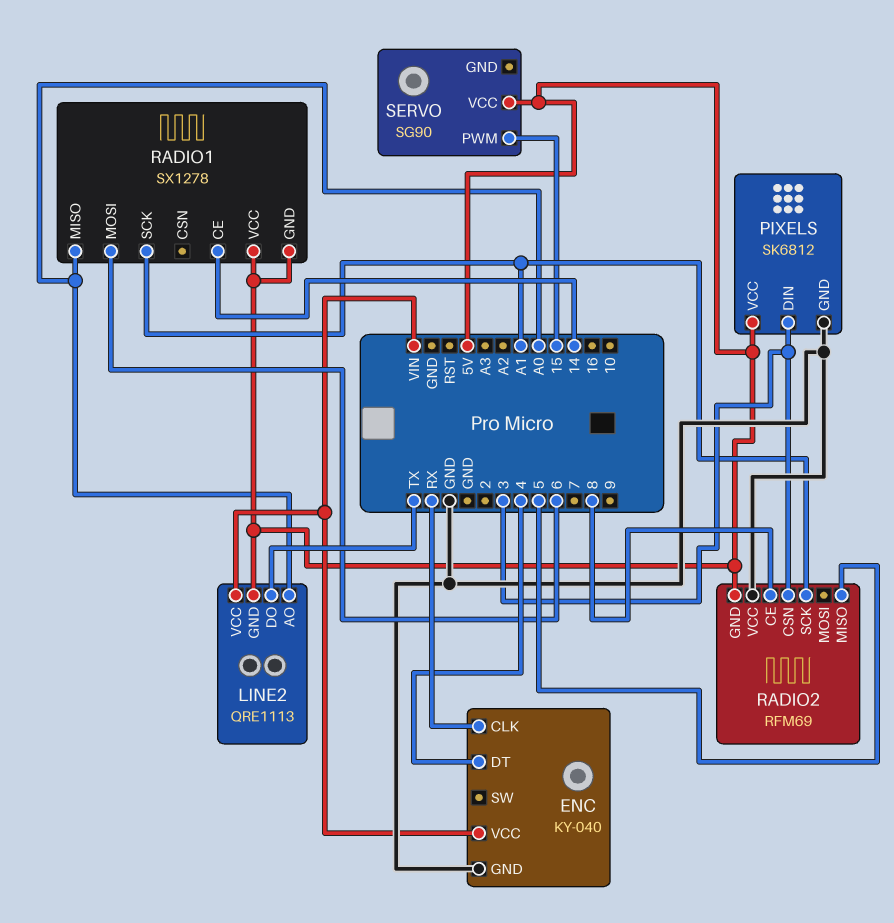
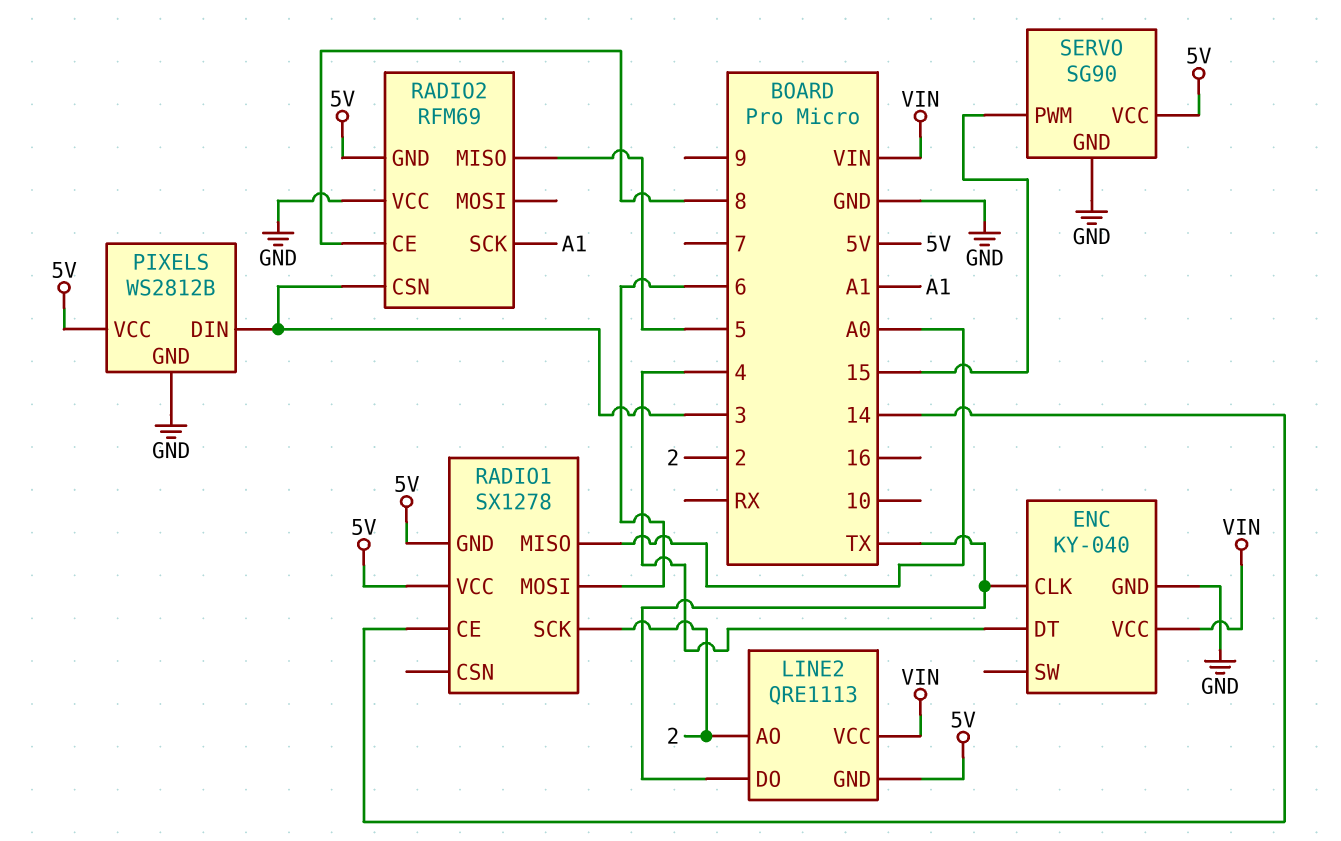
ENC pin CLK: RX -> TX
LINE2 pin AO: A0 -> 2
PIXELS: SK6812 -> WS2812B
RADIO1 pin SCK: A1 -> 2
SERVO pin GND: none -> GND

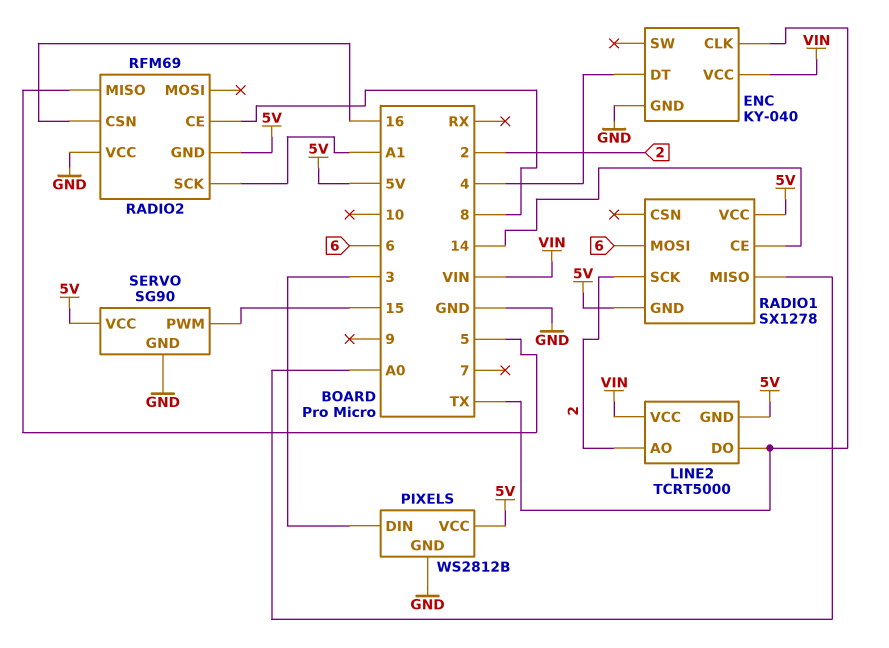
LINE2: QRE1113 -> TCRT5000
RADIO2 pin CSN: 3 -> 16

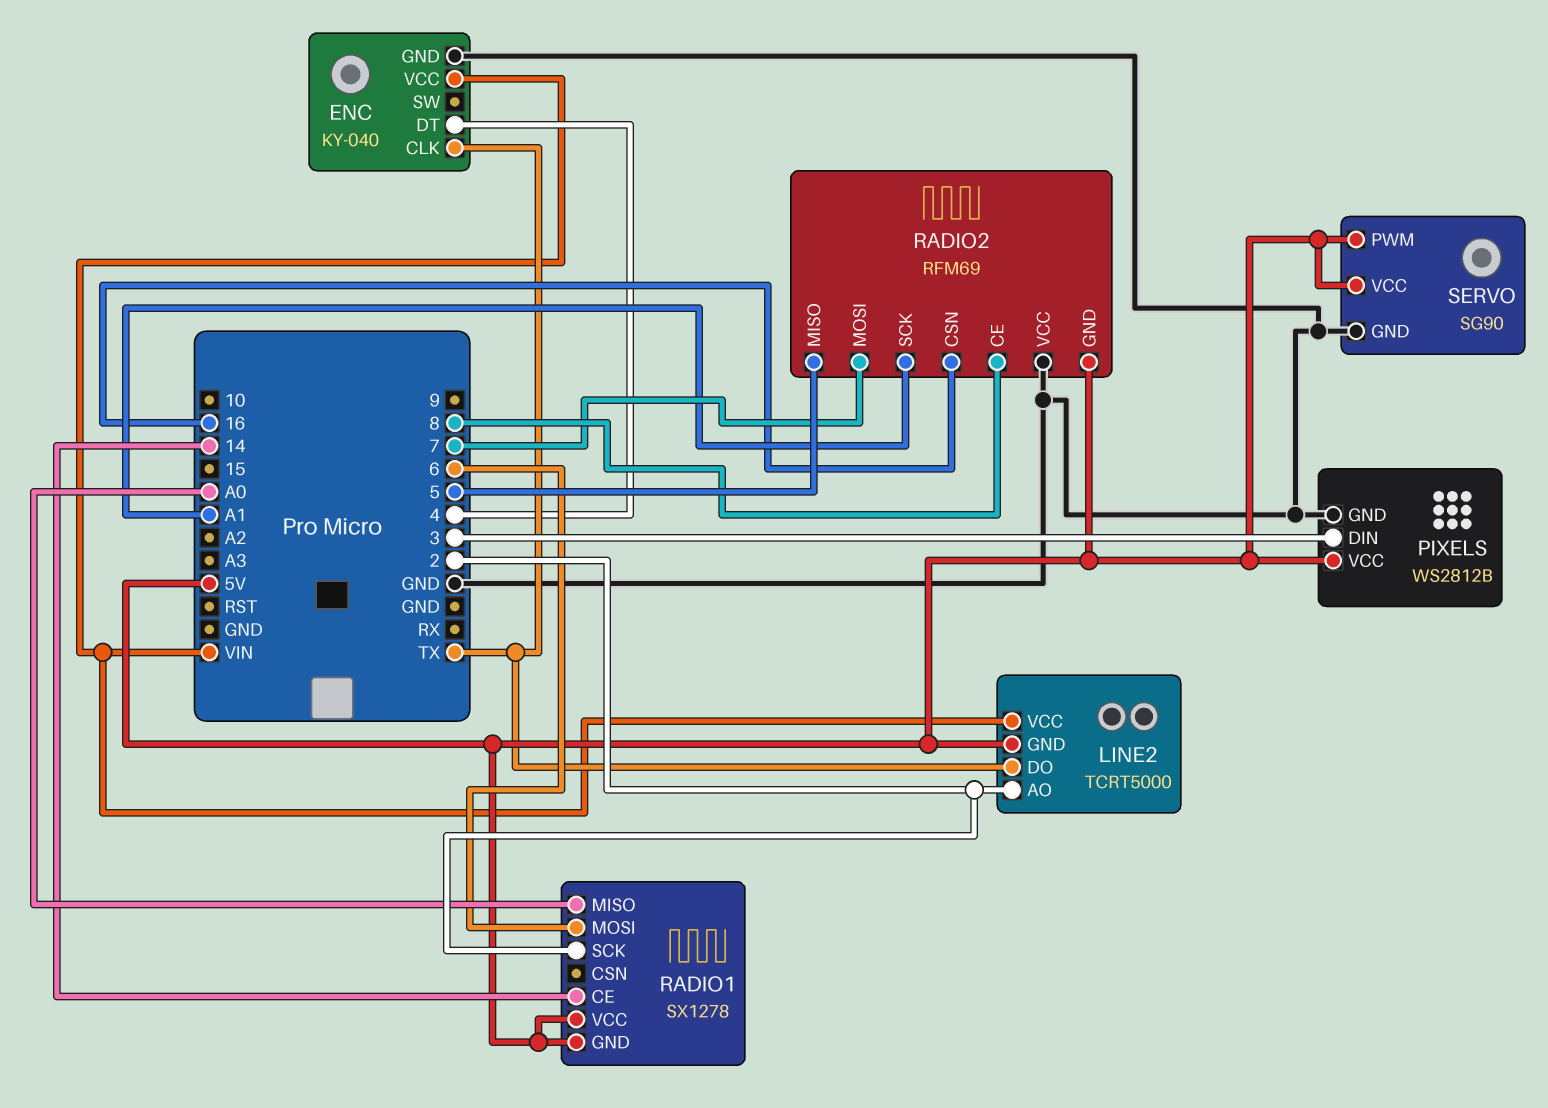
RADIO2 pin MOSI: none -> 7
SERVO pin PWM: 15 -> 5V

